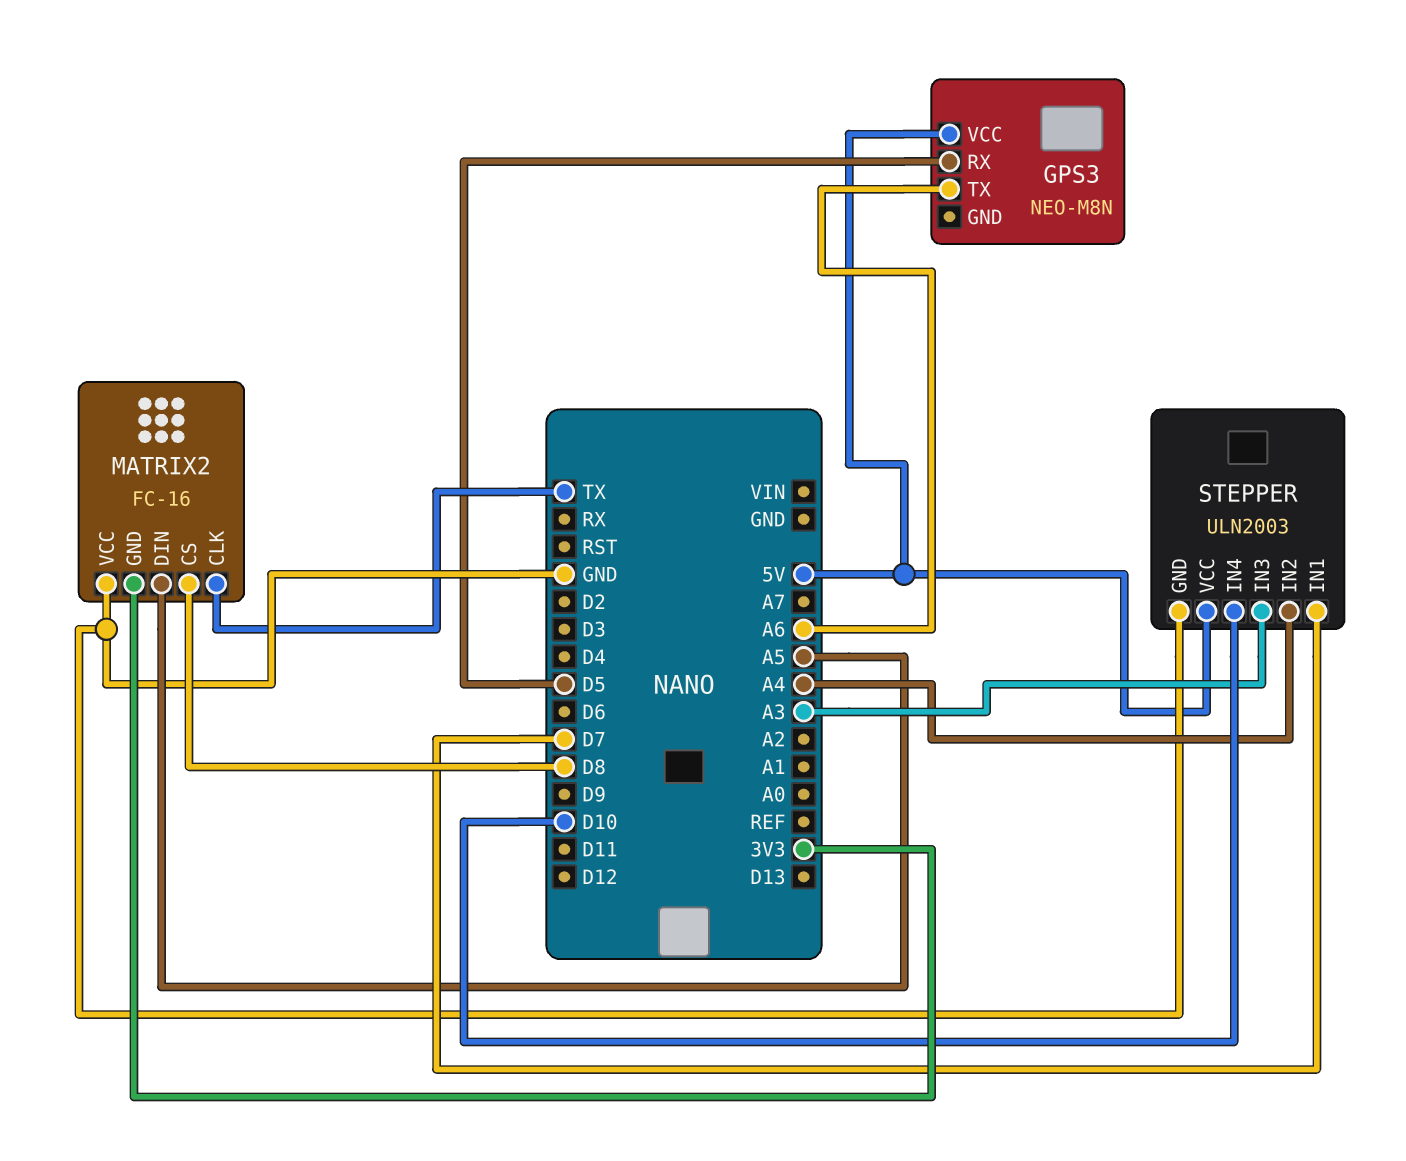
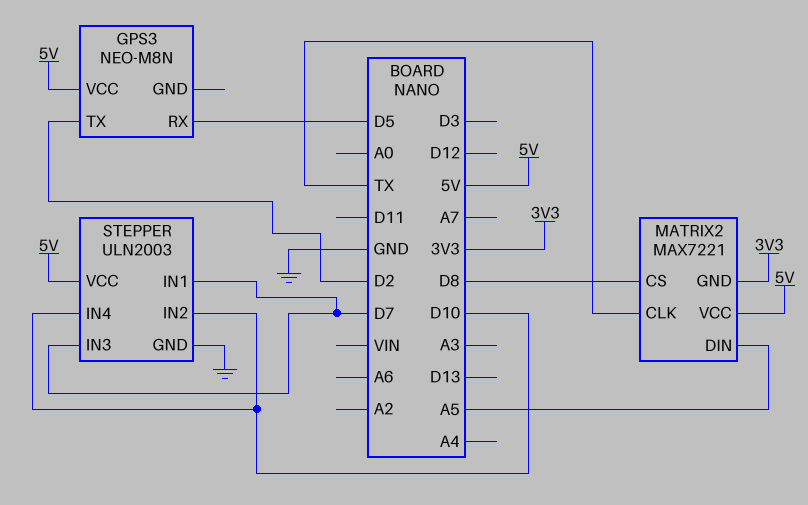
GPS3 pin TX: A6 -> D2
MATRIX2: FC-16 -> MAX7221
MATRIX2 pin VCC: GND -> 5V
STEPPER pin IN2: A4 -> D10
STEPPER pin IN3: A3 -> D7

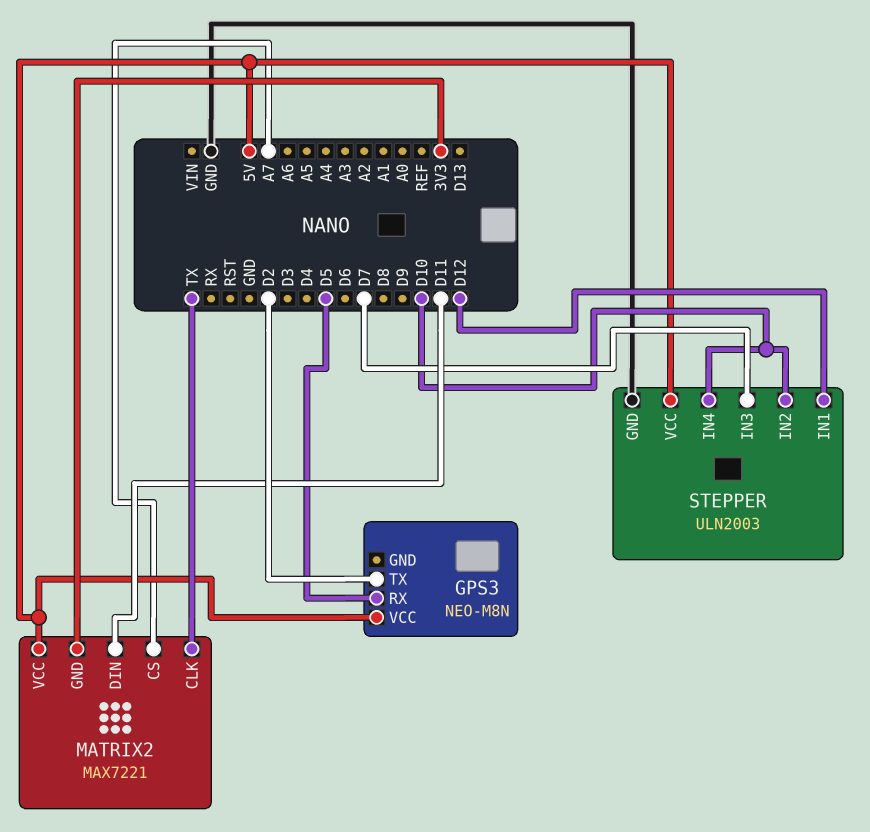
MATRIX2 pin CS: D8 -> A7
MATRIX2 pin DIN: A5 -> D11
STEPPER pin IN1: D7 -> D12

